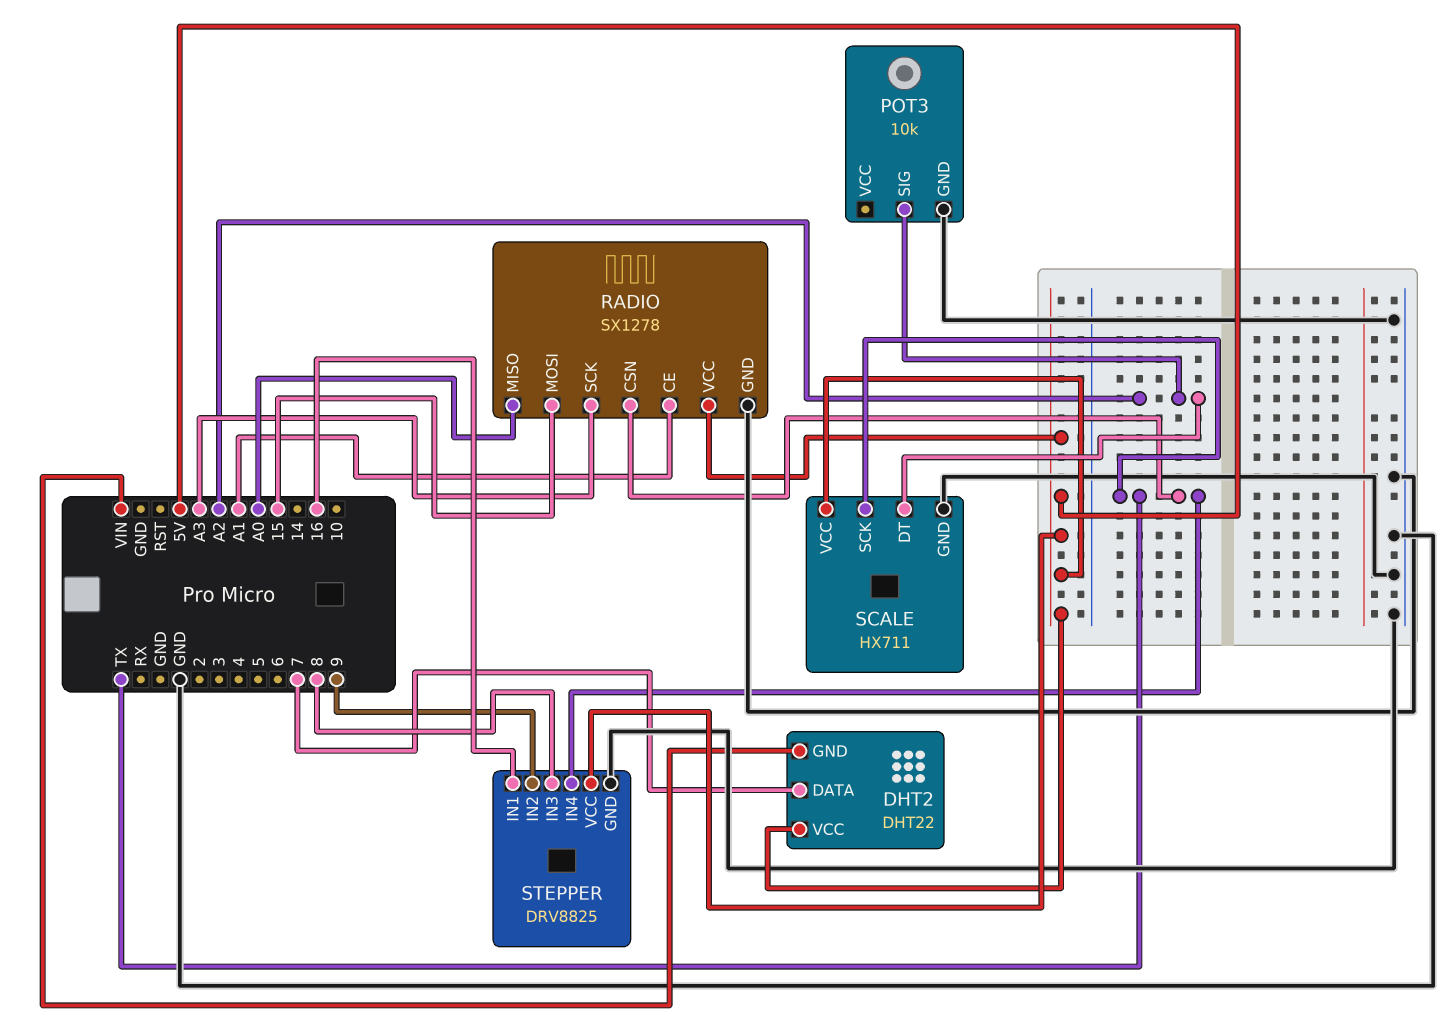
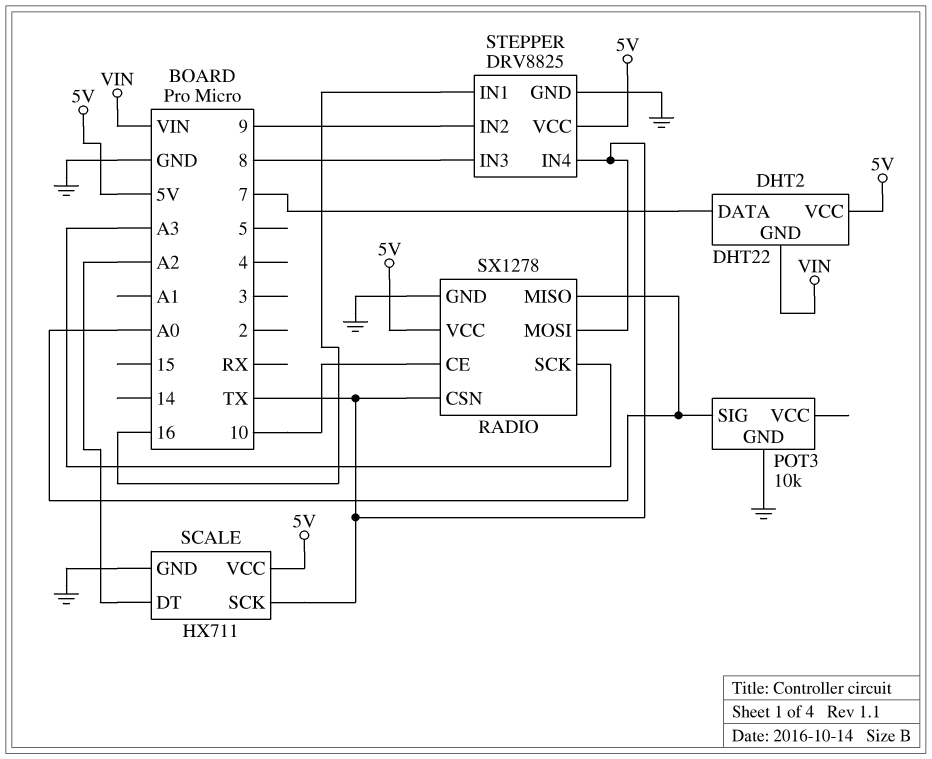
POT3 pin SIG: A2 -> A0
RADIO pin CE: A1 -> 10
RADIO pin MOSI: 15 -> TX

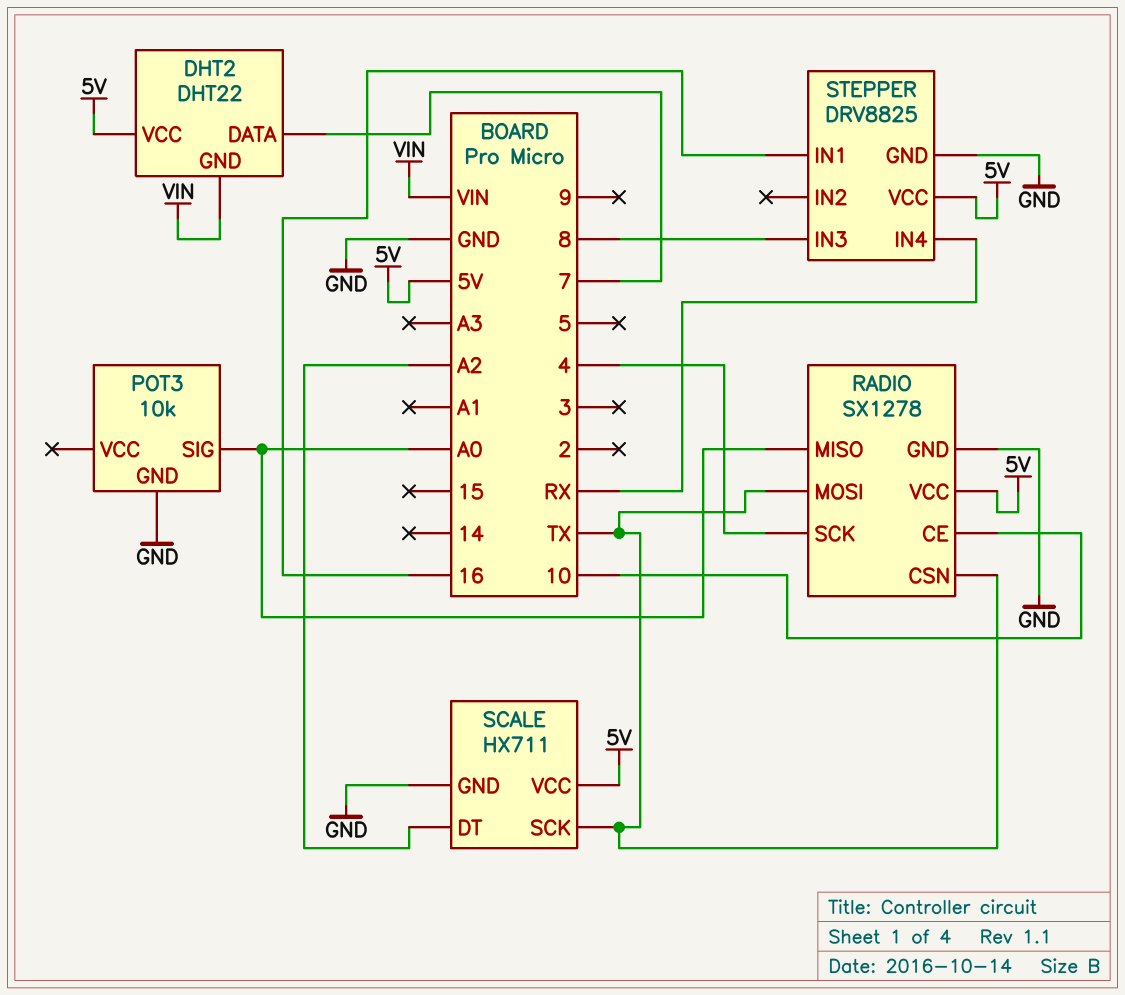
RADIO pin SCK: A3 -> 4
STEPPER pin IN2: 9 -> none
STEPPER pin IN4: TX -> RX

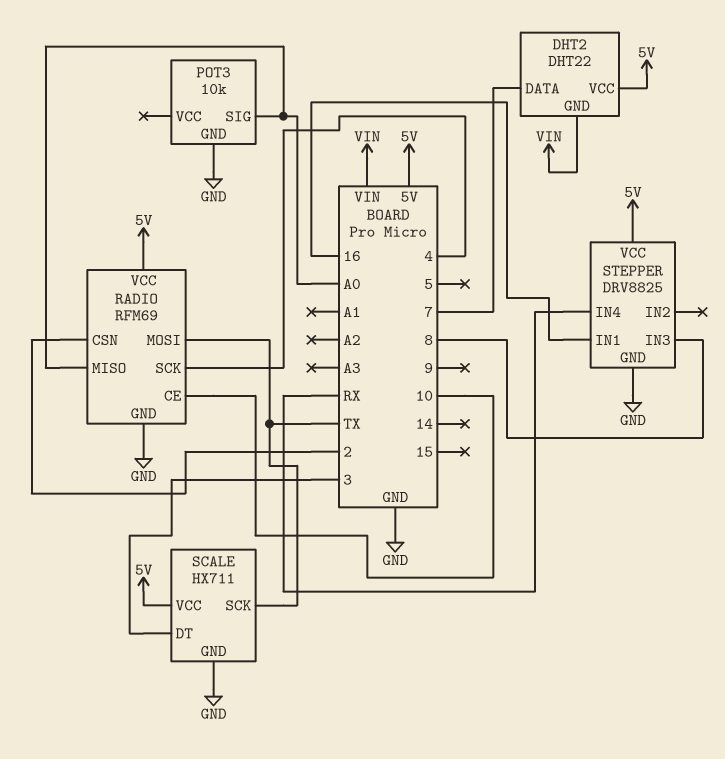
RADIO: SX1278 -> RFM69
RADIO pin CSN: TX -> 2
SCALE pin DT: A2 -> 3

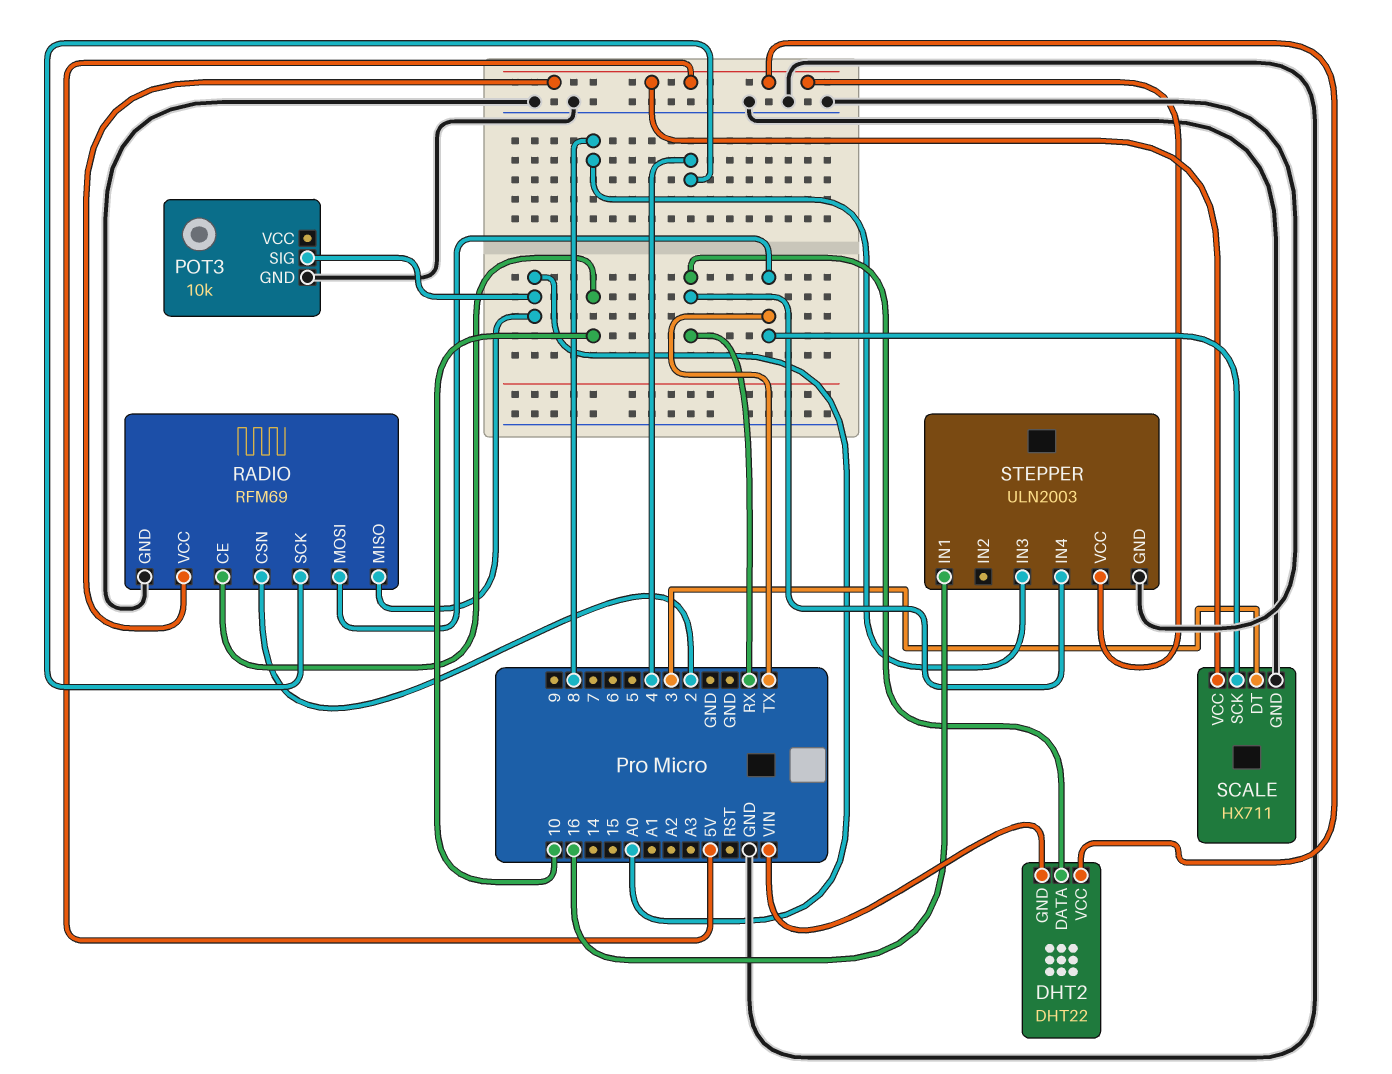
DHT2 pin DATA: 7 -> RX
STEPPER: DRV8825 -> ULN2003

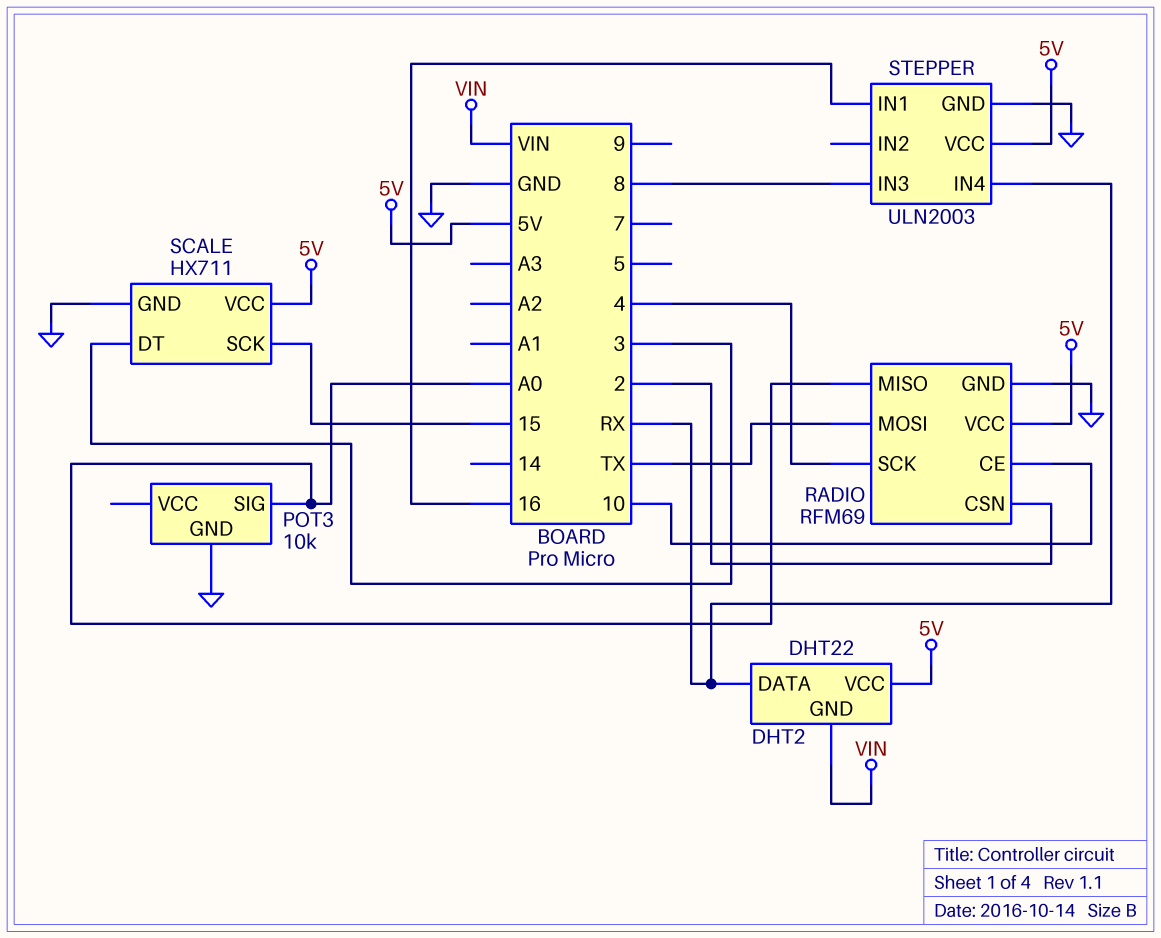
SCALE pin SCK: TX -> 15

